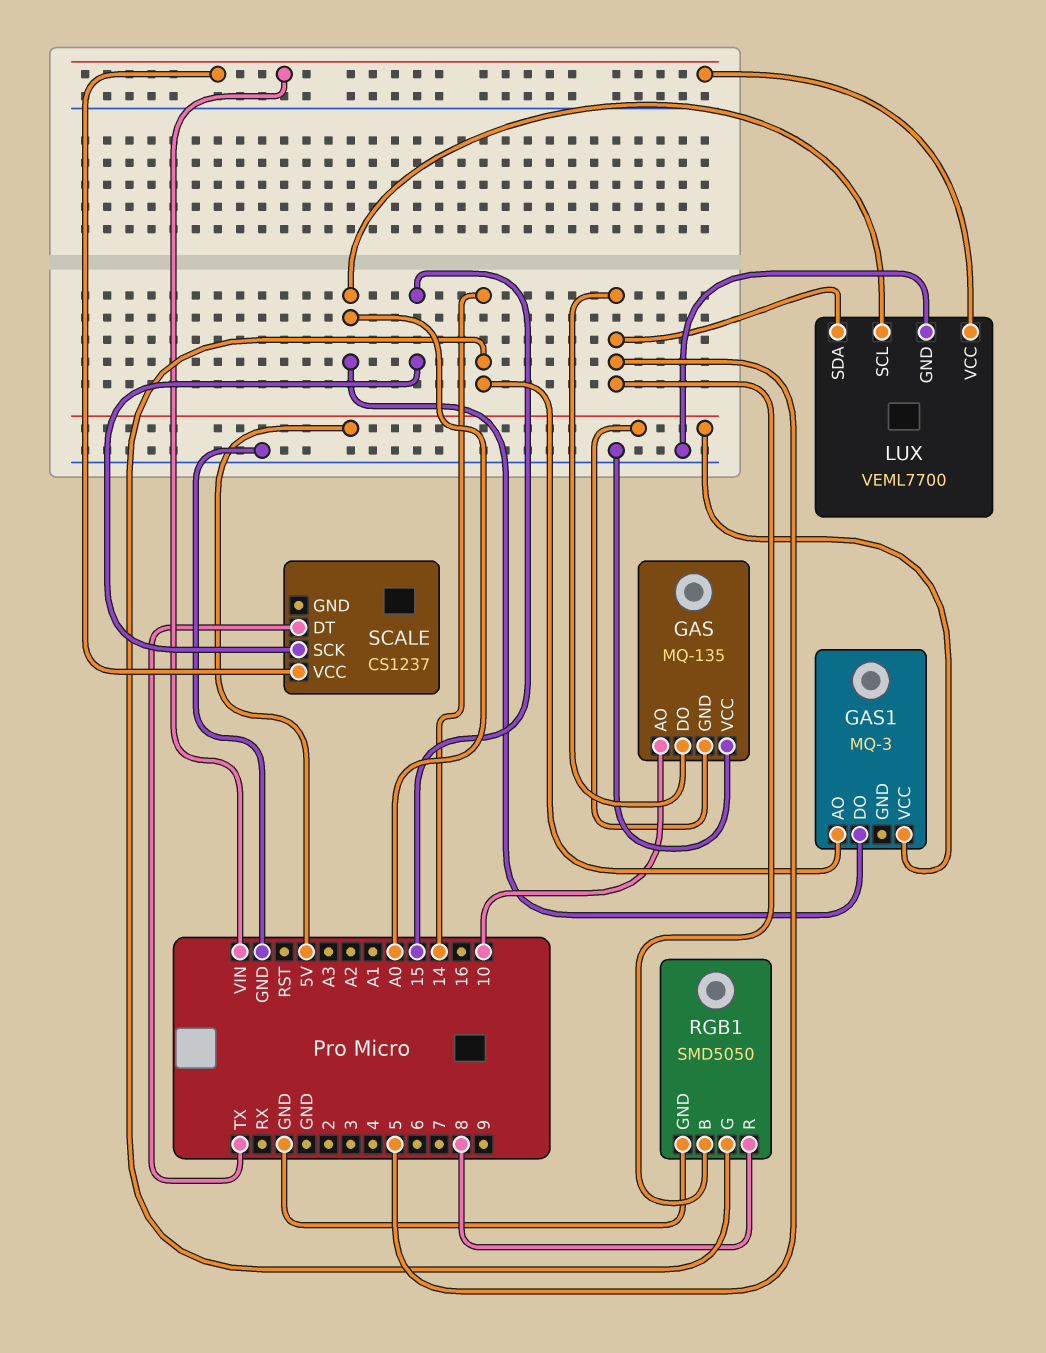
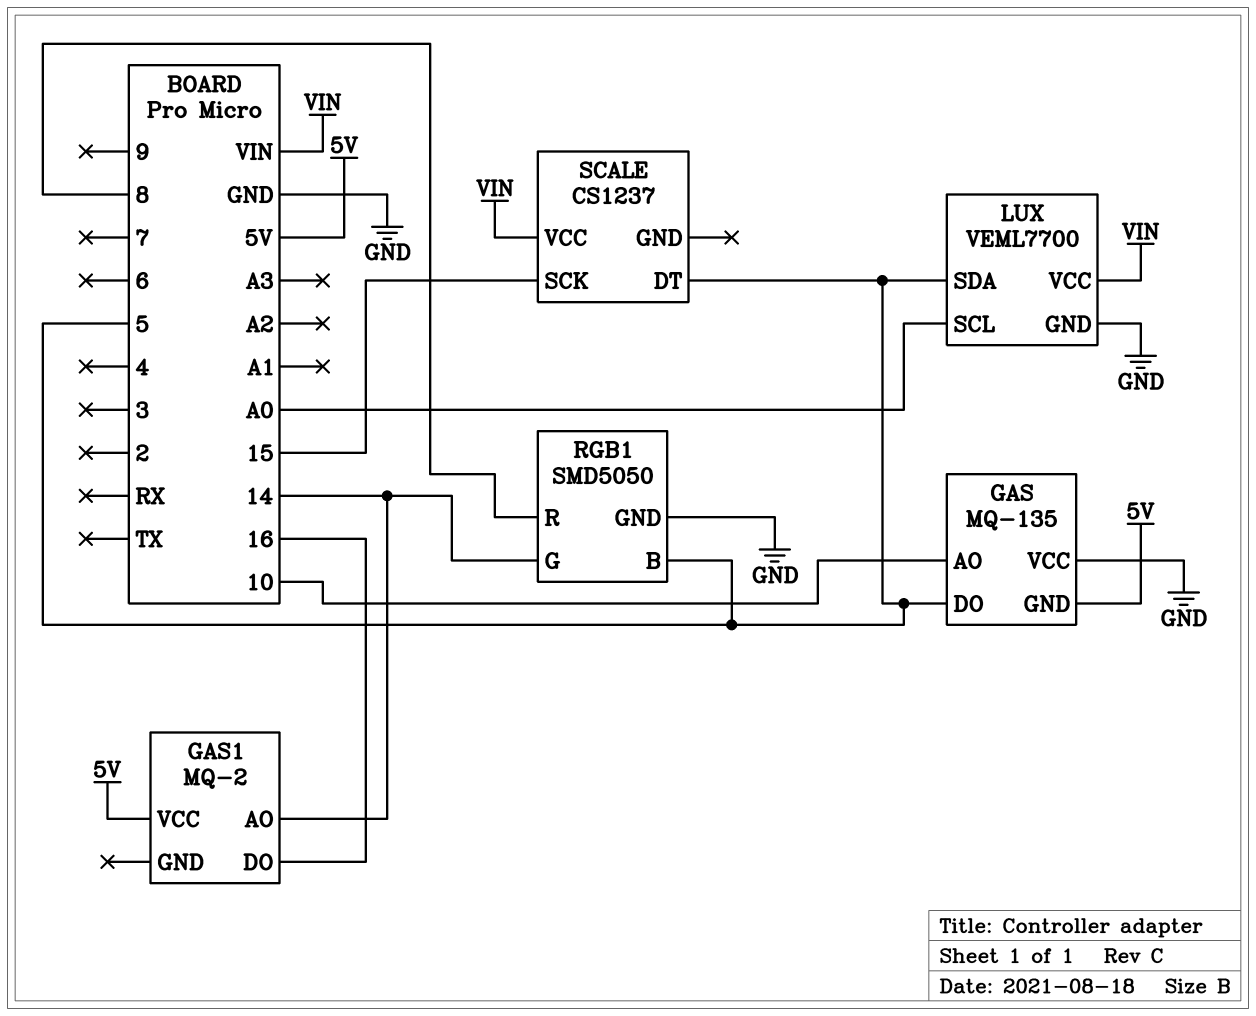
GAS1: MQ-3 -> MQ-2
GAS1 pin DO: A0 -> 16
SCALE pin DT: TX -> 5

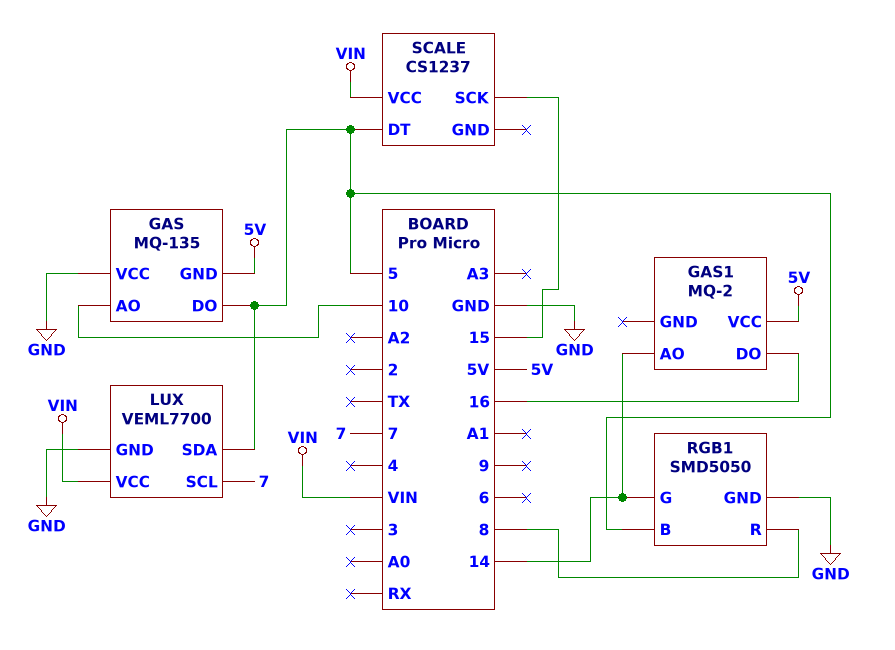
LUX pin SCL: A0 -> 7

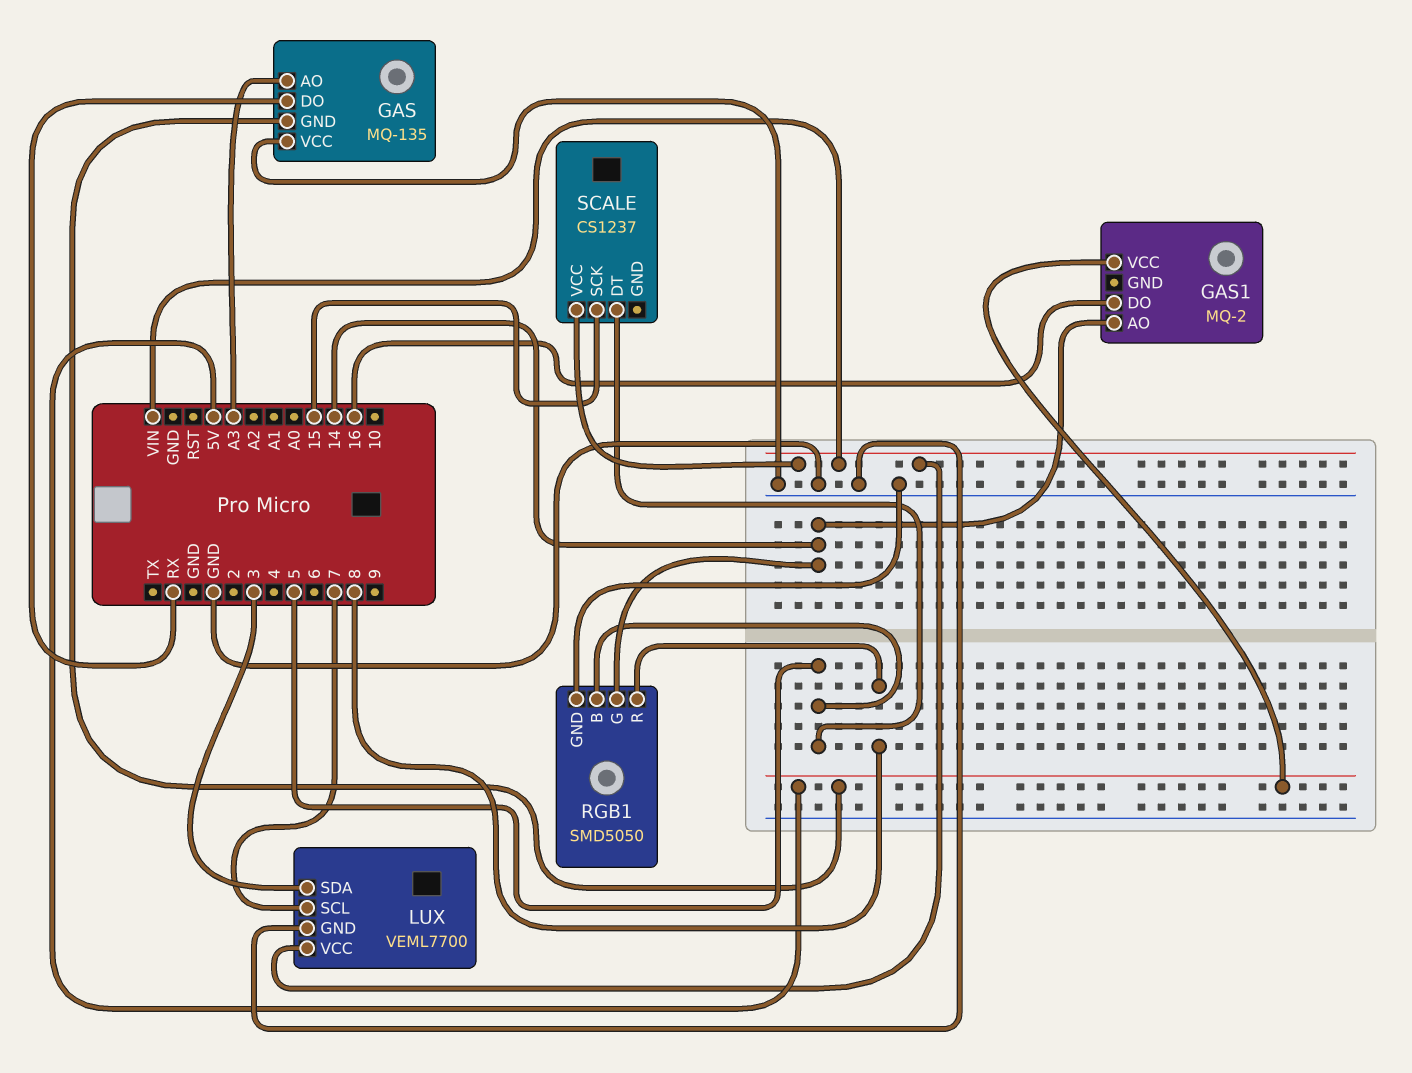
GAS pin AO: 10 -> A3
GAS pin DO: 5 -> RX
LUX pin SDA: 5 -> 3

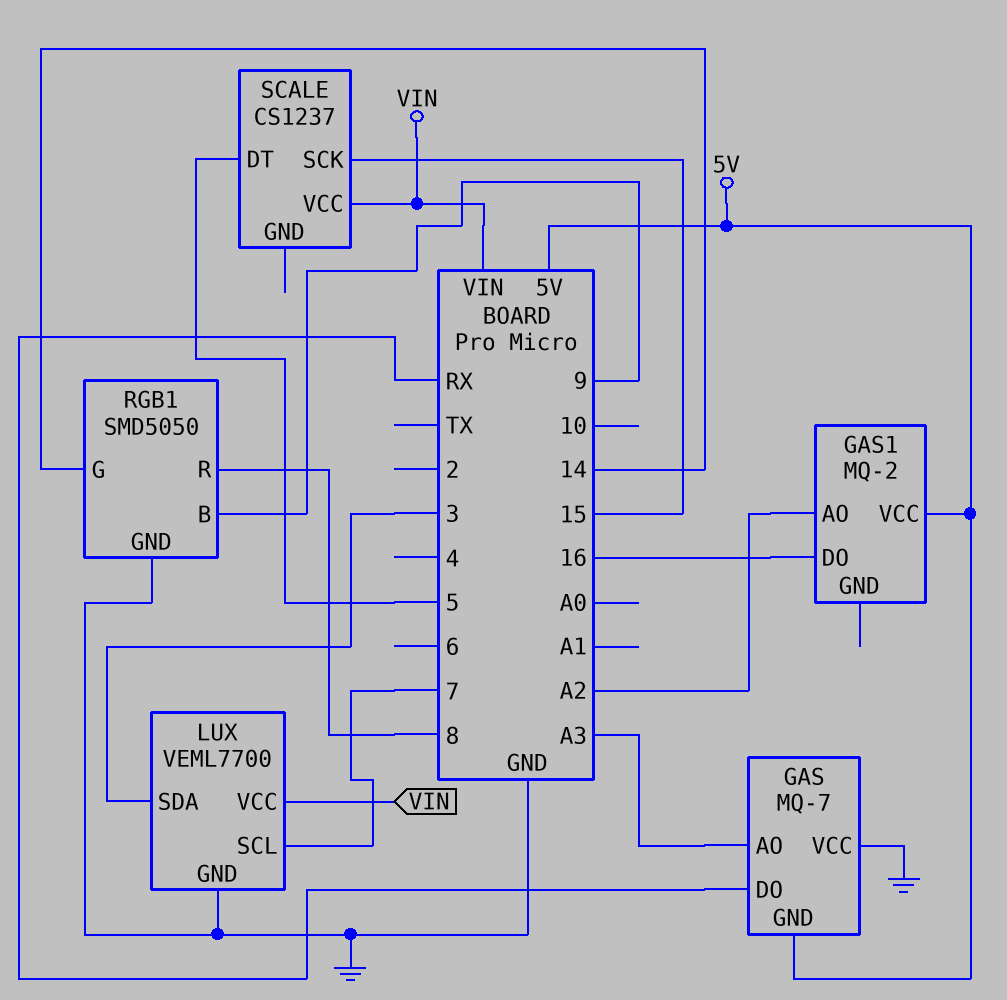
GAS: MQ-135 -> MQ-7
GAS1 pin AO: 14 -> A2
RGB1 pin B: 5 -> 9

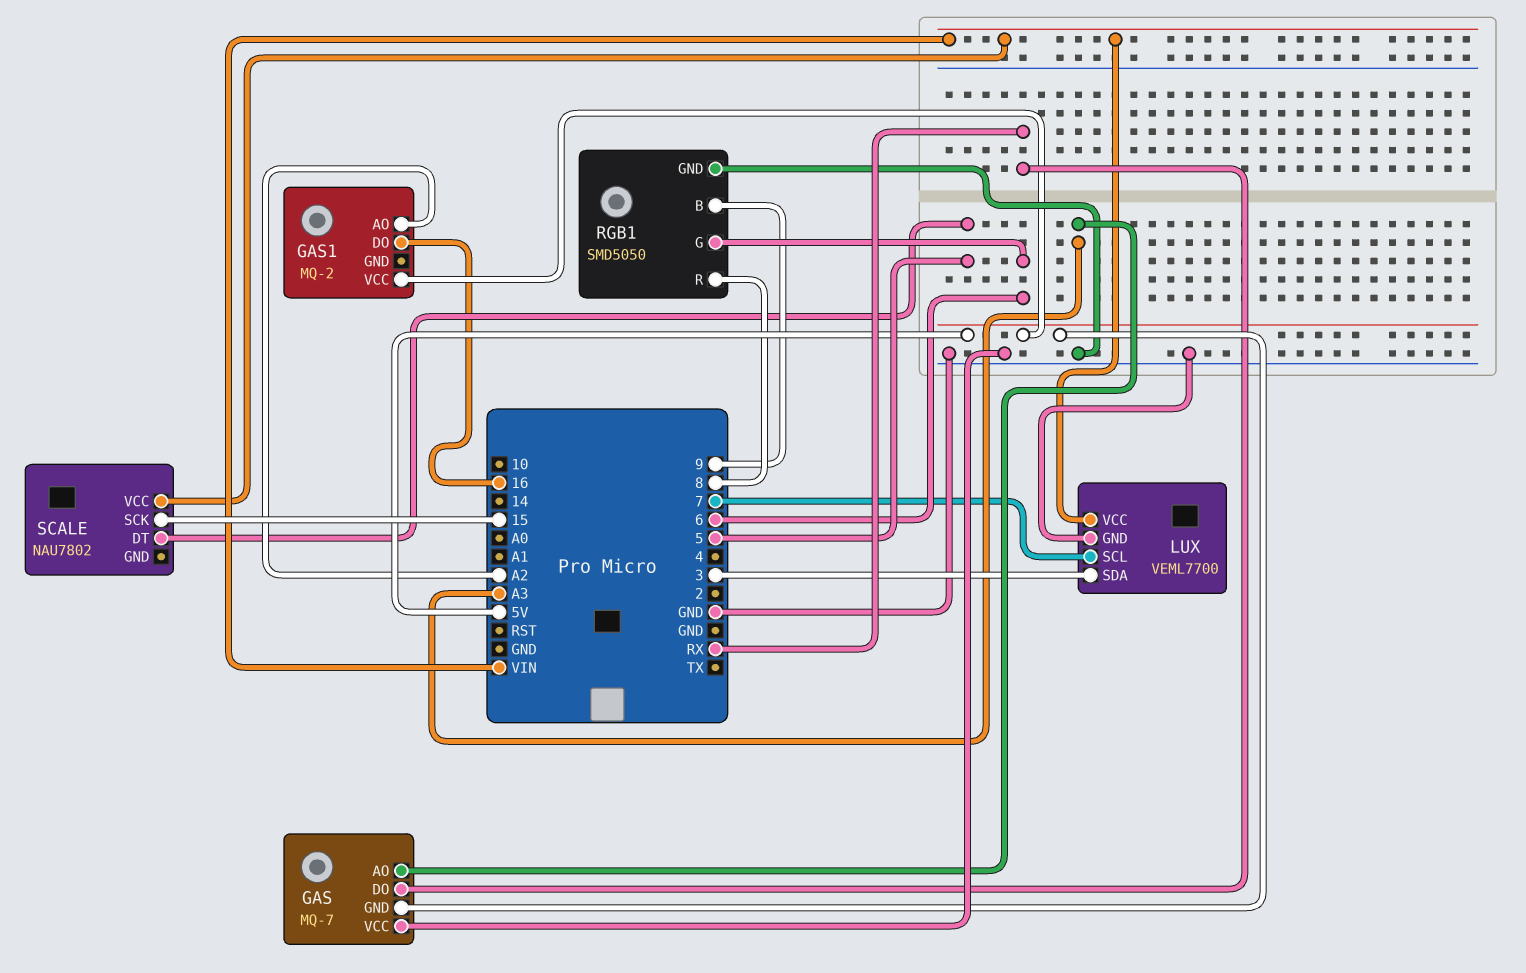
RGB1 pin G: 14 -> 6
SCALE: CS1237 -> NAU7802

